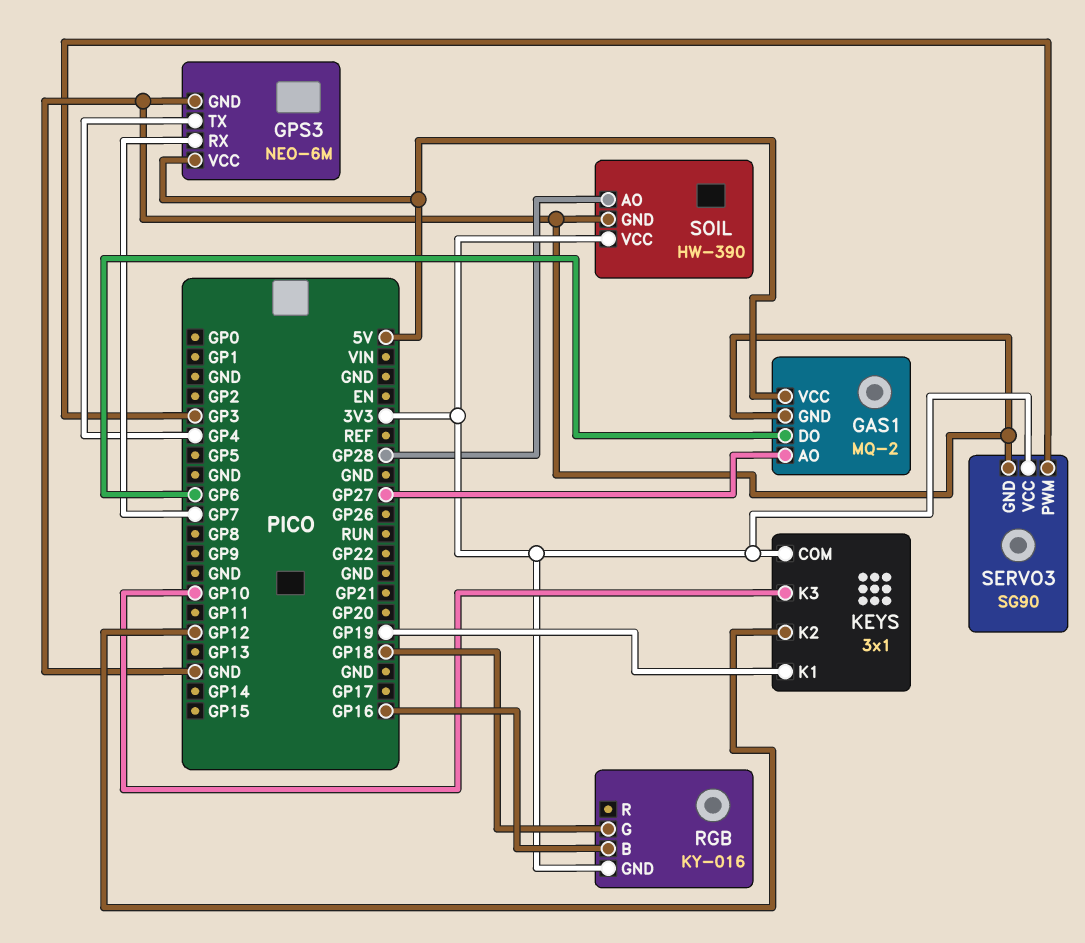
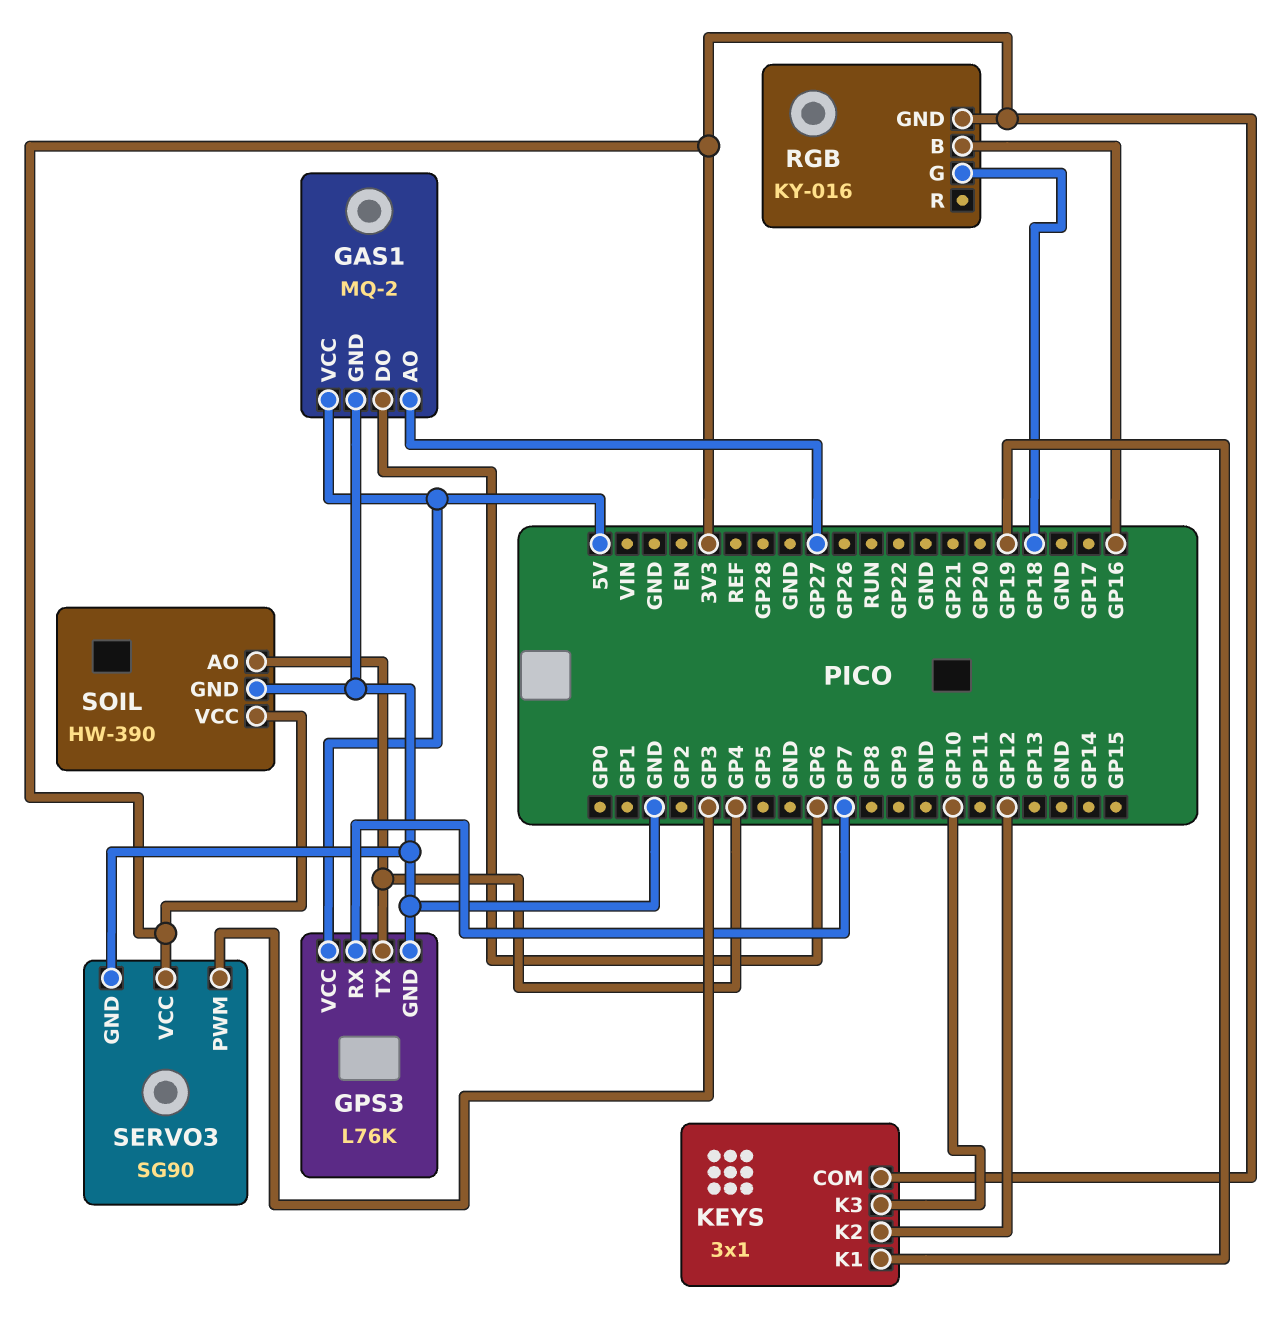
GPS3: NEO-6M -> L76K
SOIL pin AO: GP28 -> GP4

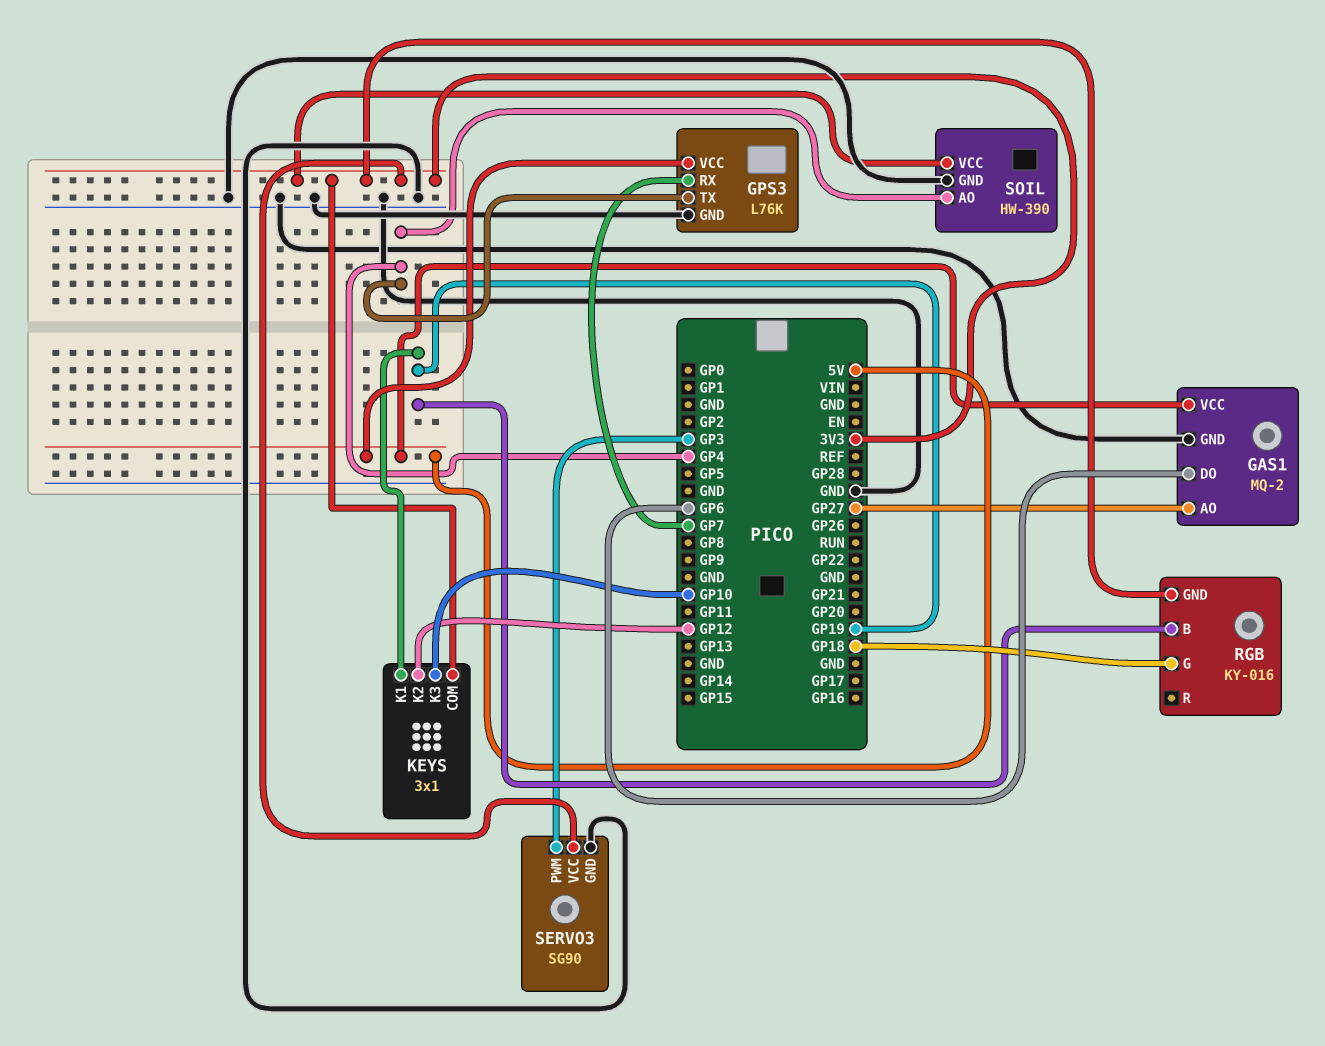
RGB pin B: GP16 -> GP19

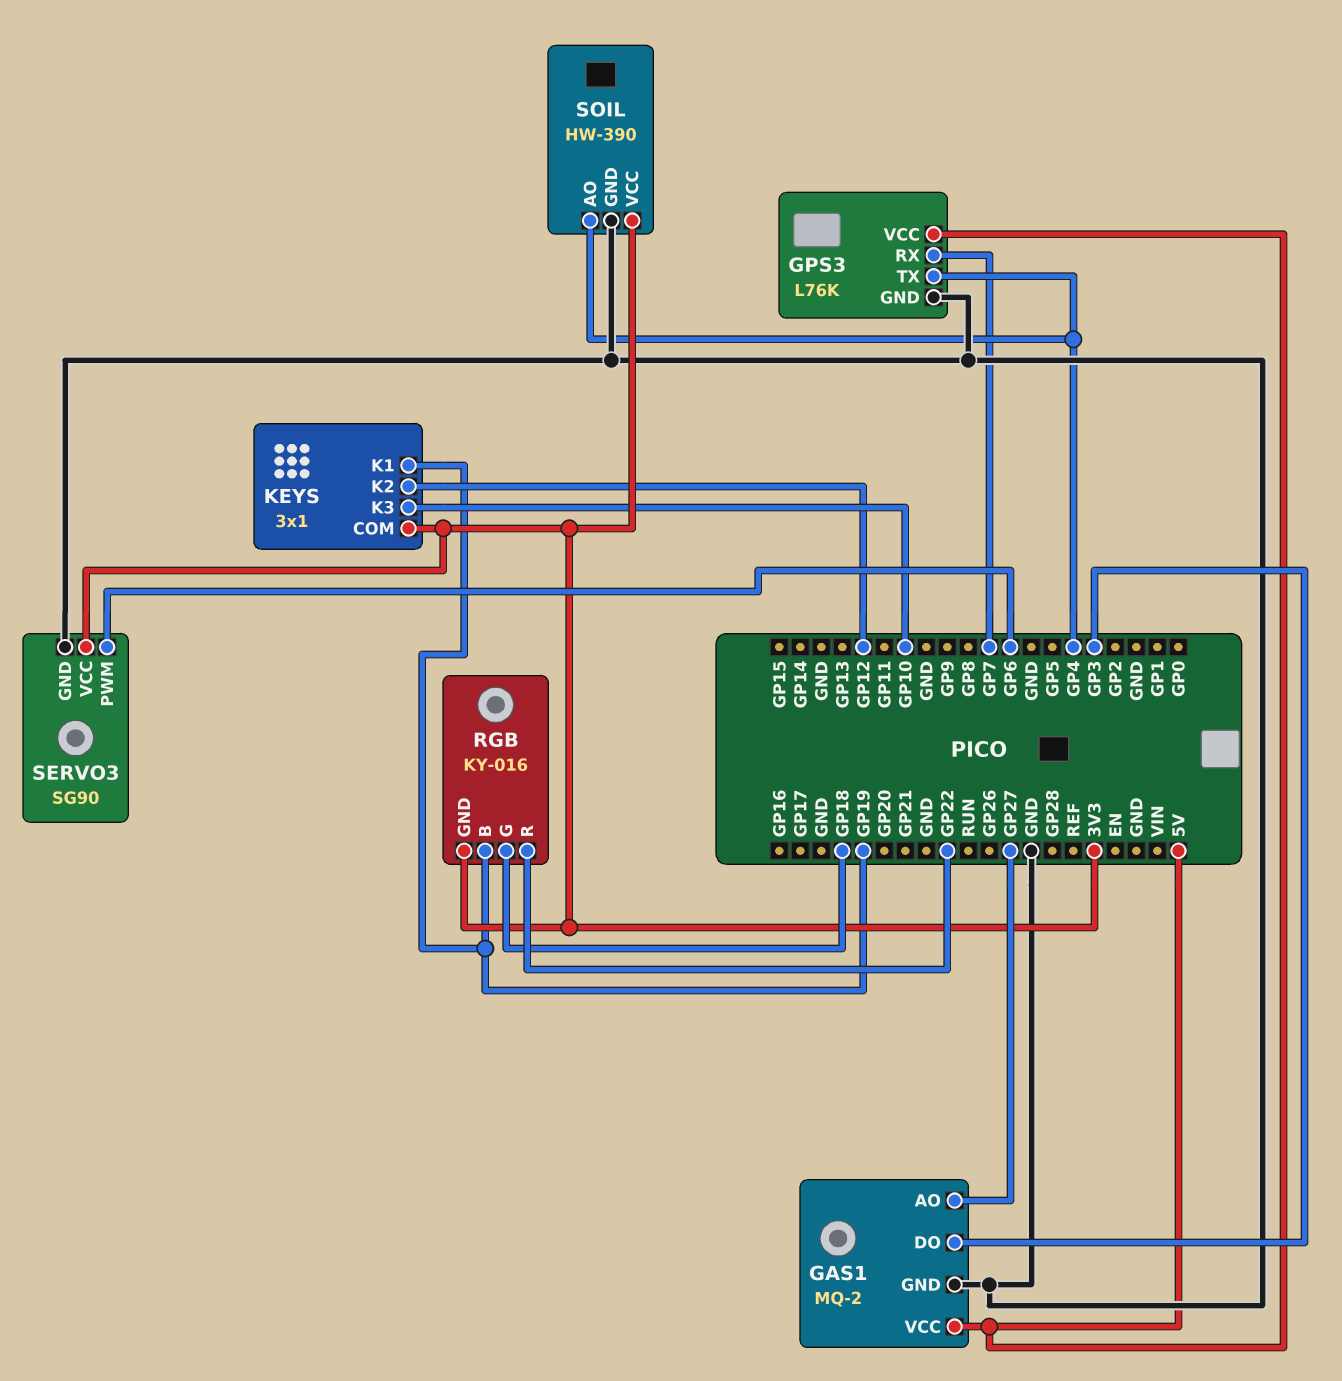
GAS1 pin DO: GP6 -> GP3
RGB pin R: none -> GP22
SERVO3 pin PWM: GP3 -> GP6

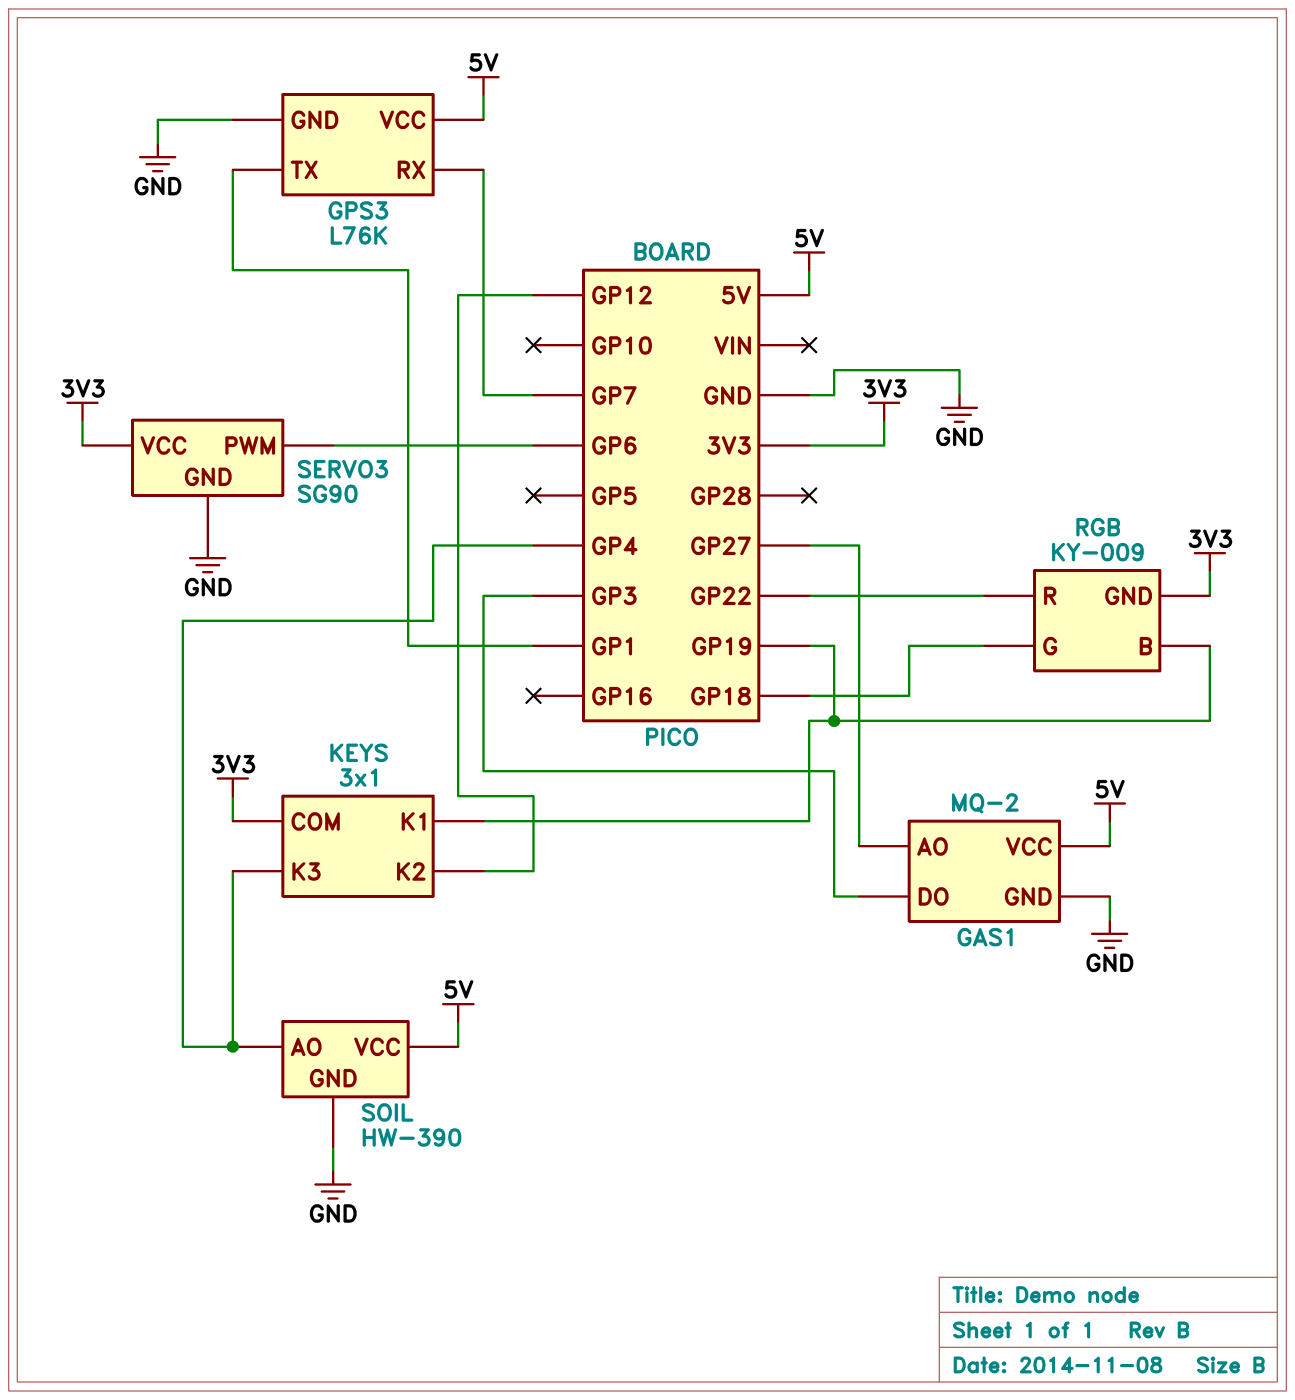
GPS3 pin TX: GP4 -> GP1
KEYS pin K3: GP10 -> GP4
RGB: KY-016 -> KY-009
SOIL pin VCC: 3V3 -> 5V

